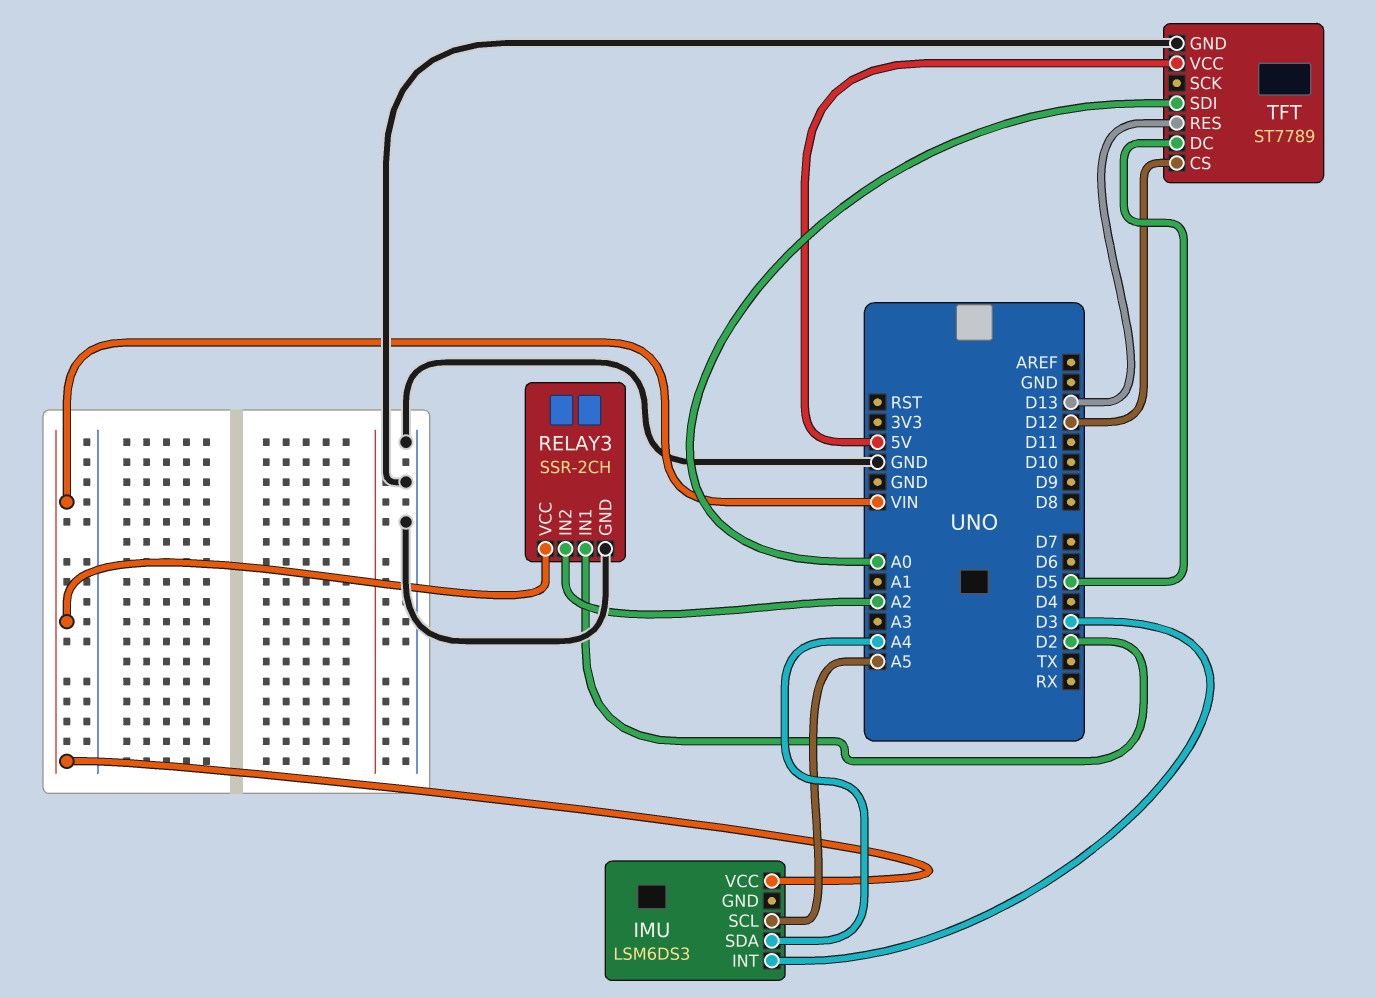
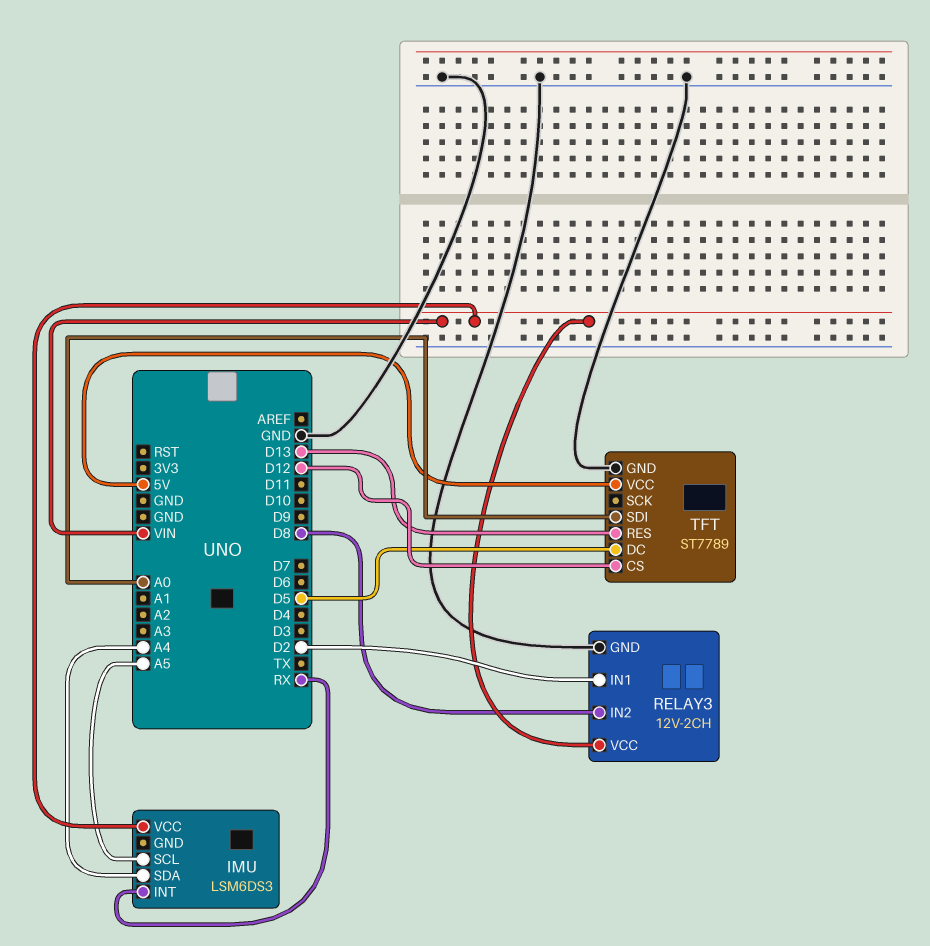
IMU pin INT: D3 -> RX
RELAY3: SSR-2CH -> 12V-2CH
RELAY3 pin IN2: A2 -> D8

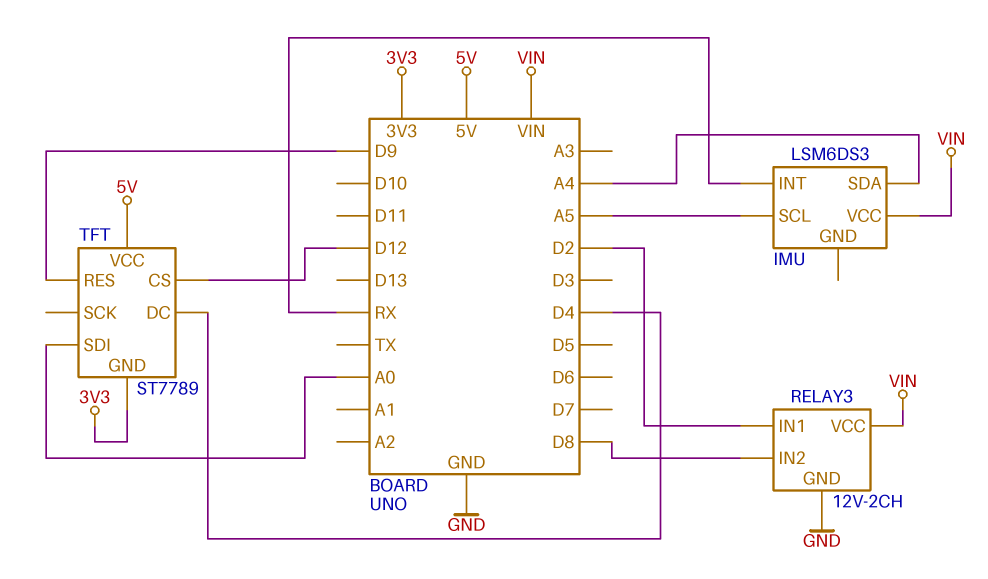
TFT pin DC: D5 -> D4
TFT pin GND: GND -> 3V3
TFT pin RES: D13 -> D9

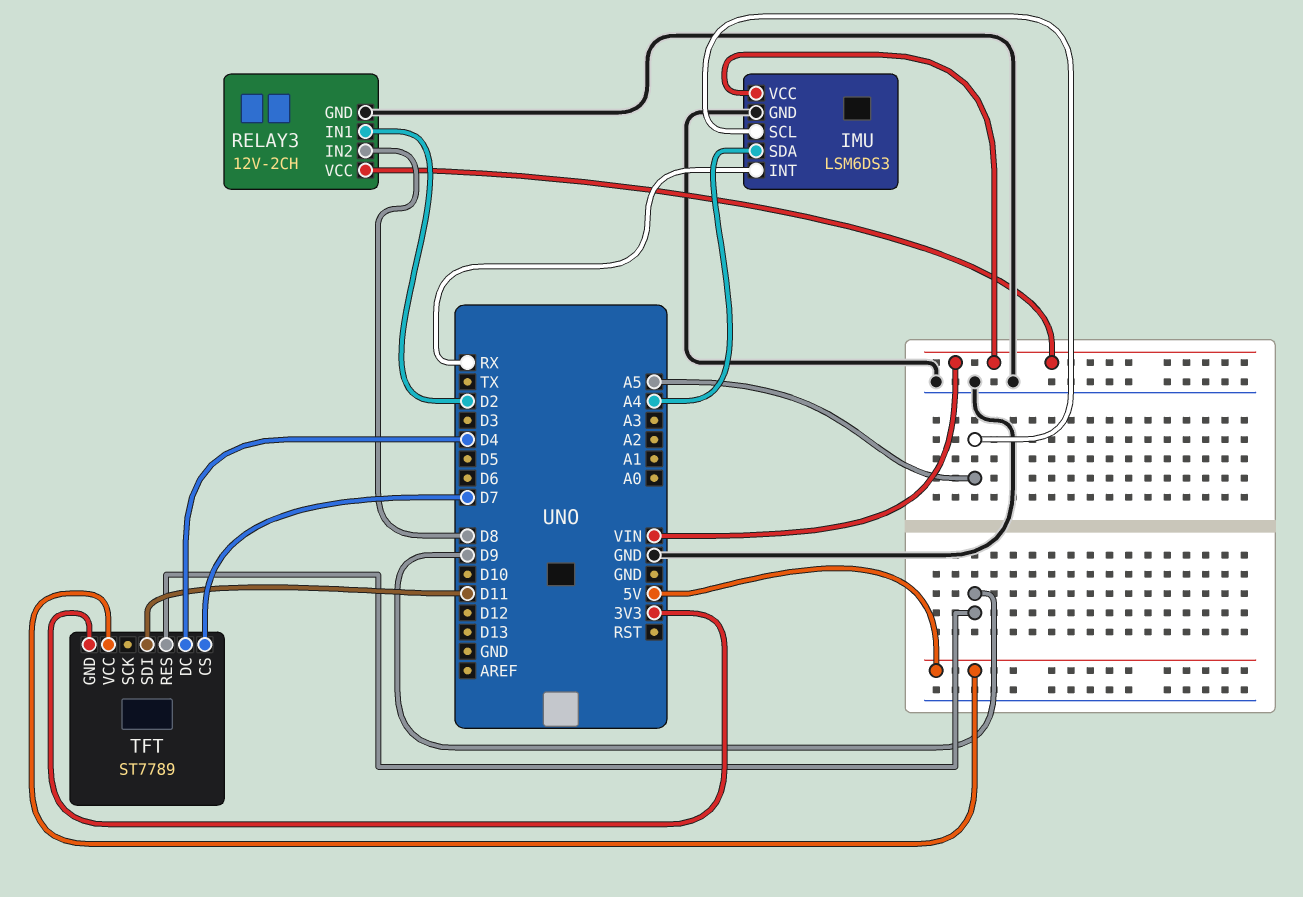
IMU pin GND: none -> GND
TFT pin CS: D12 -> D7
TFT pin SDI: A0 -> D11

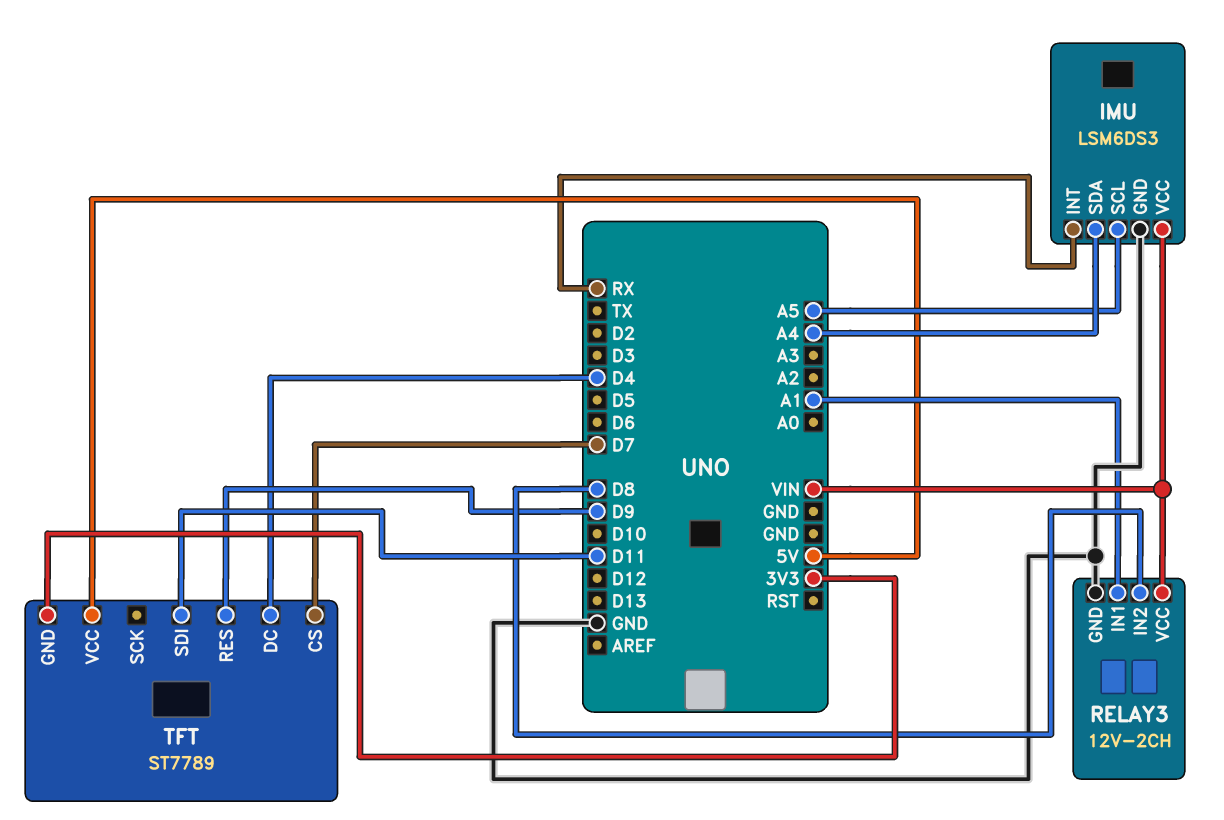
RELAY3 pin IN1: D2 -> A1

